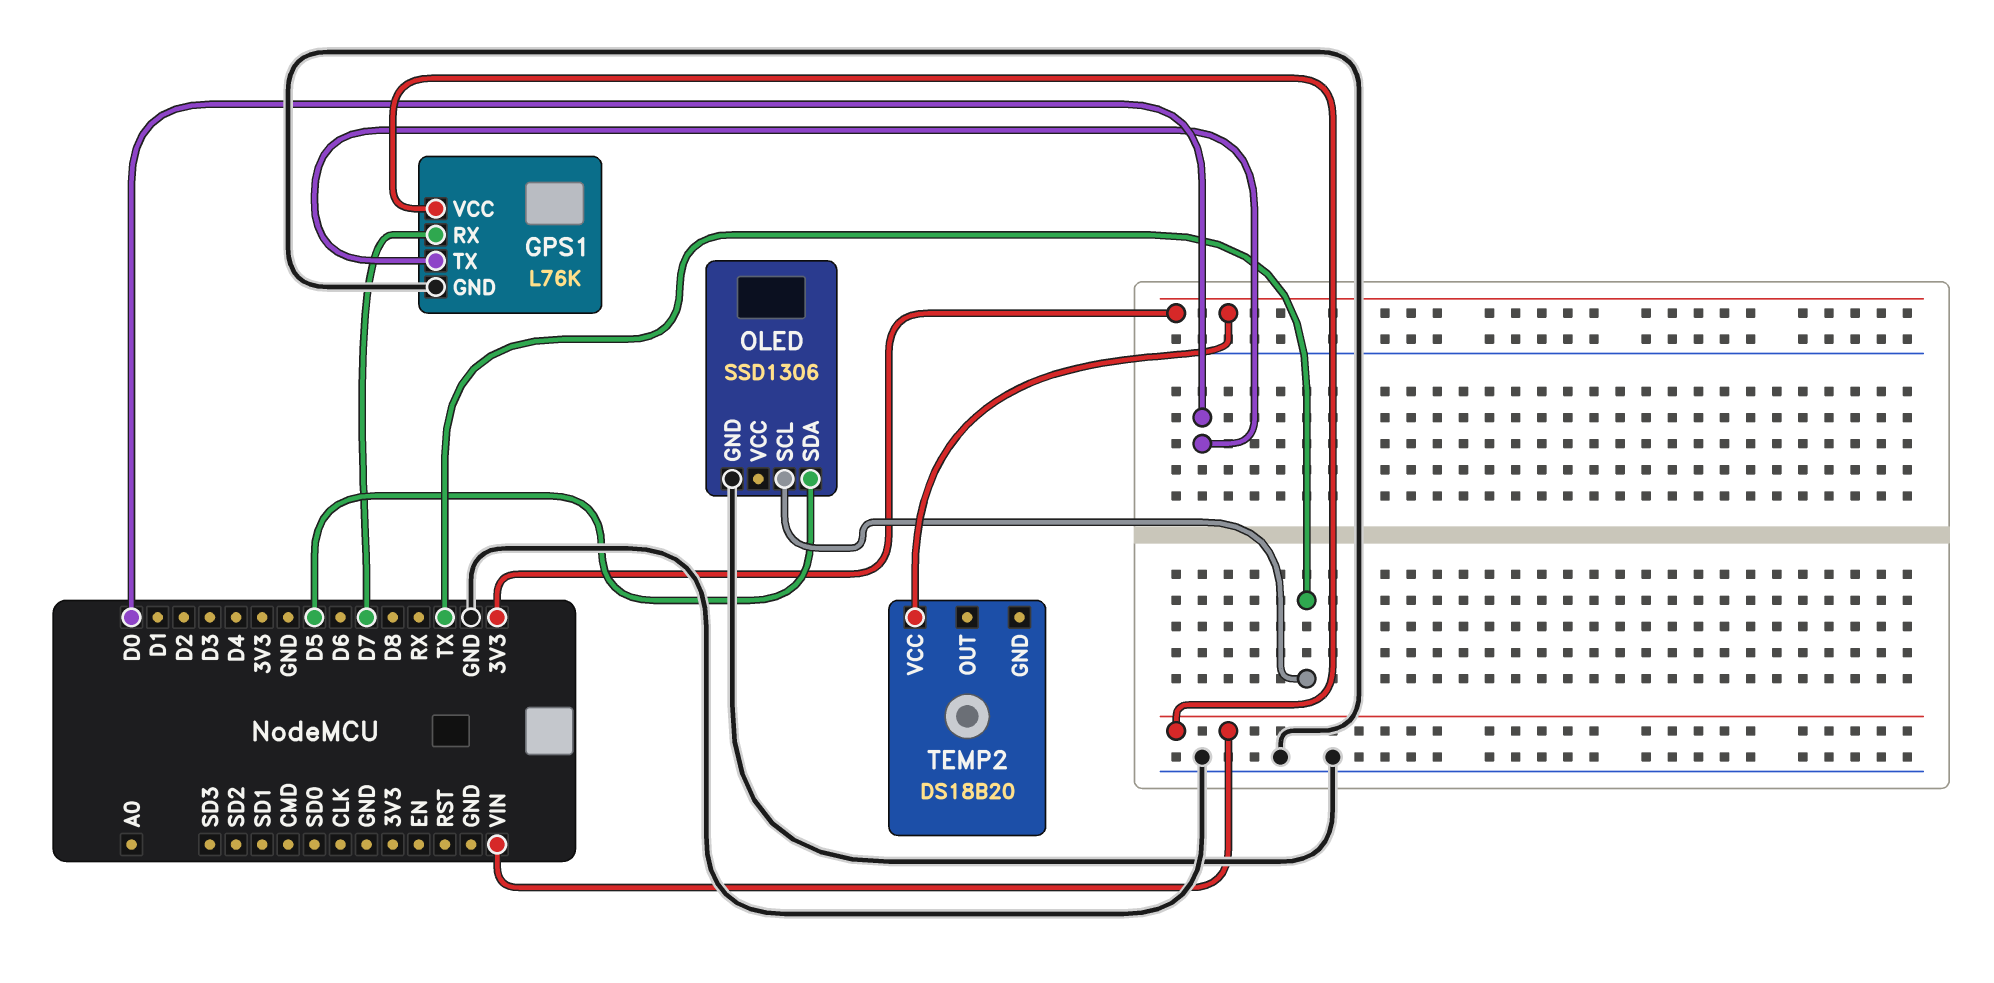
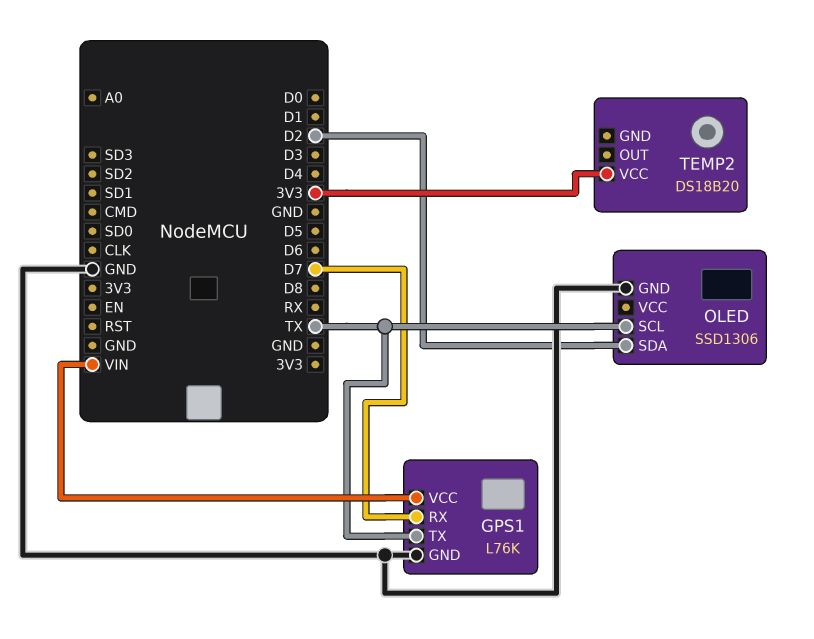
GPS1 pin TX: D0 -> TX
OLED pin SDA: D5 -> D2

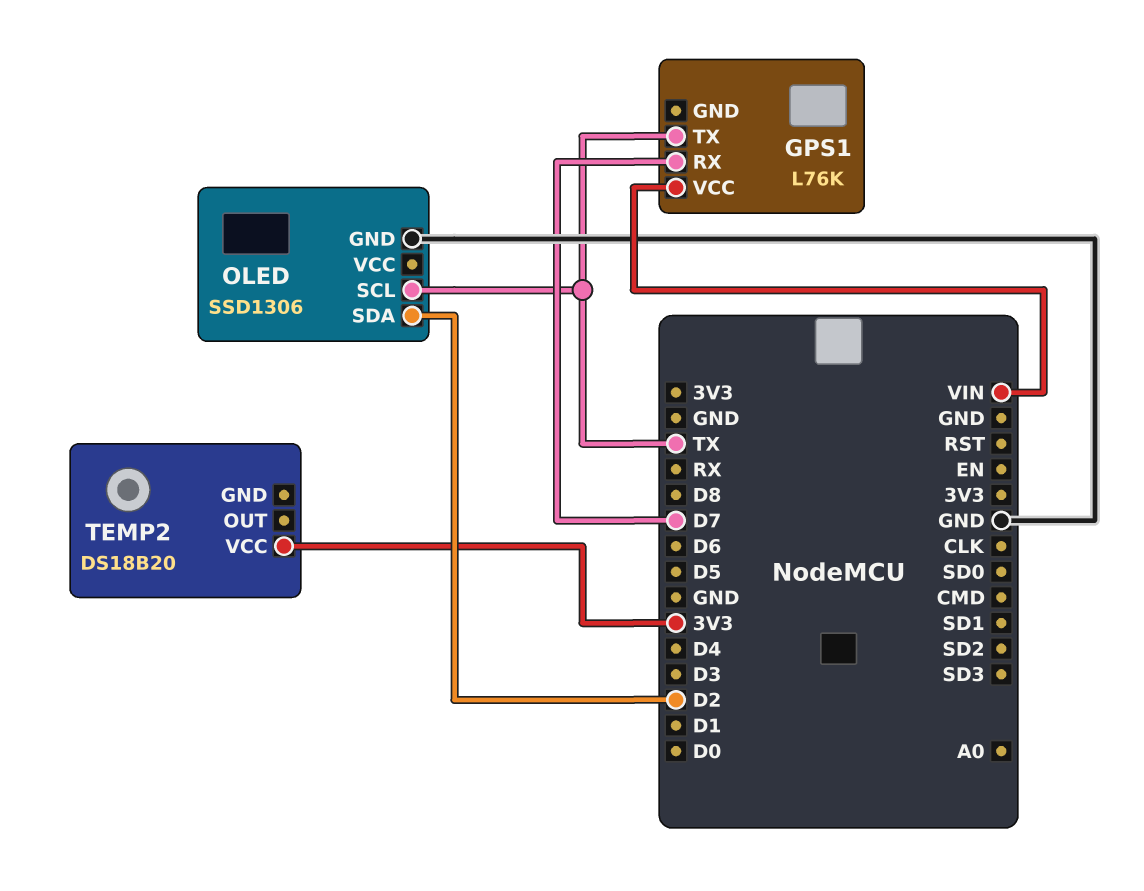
GPS1 pin GND: GND -> none

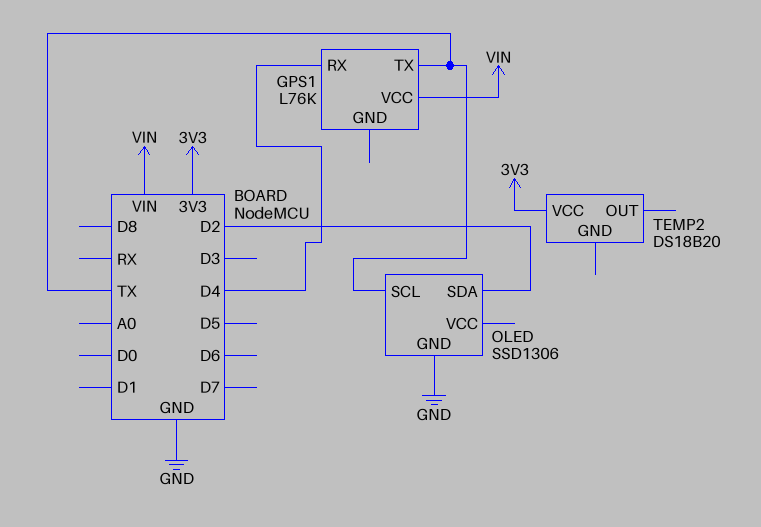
GPS1 pin RX: D7 -> D4

